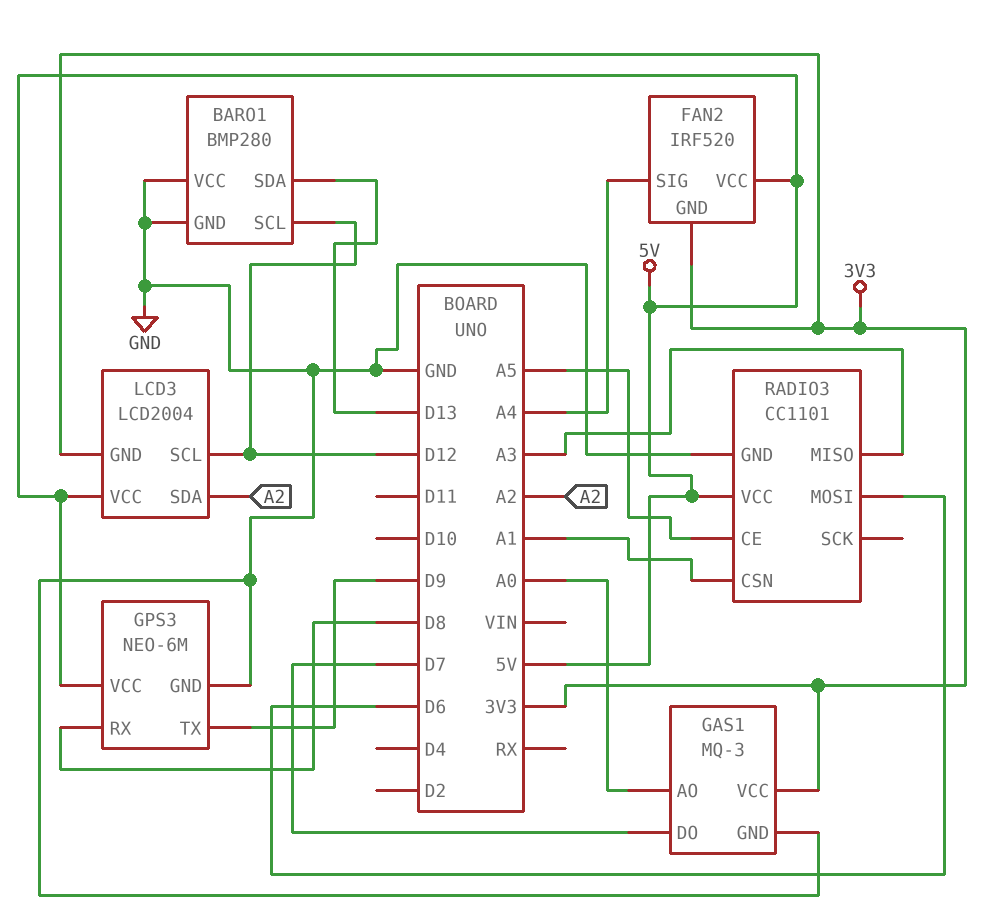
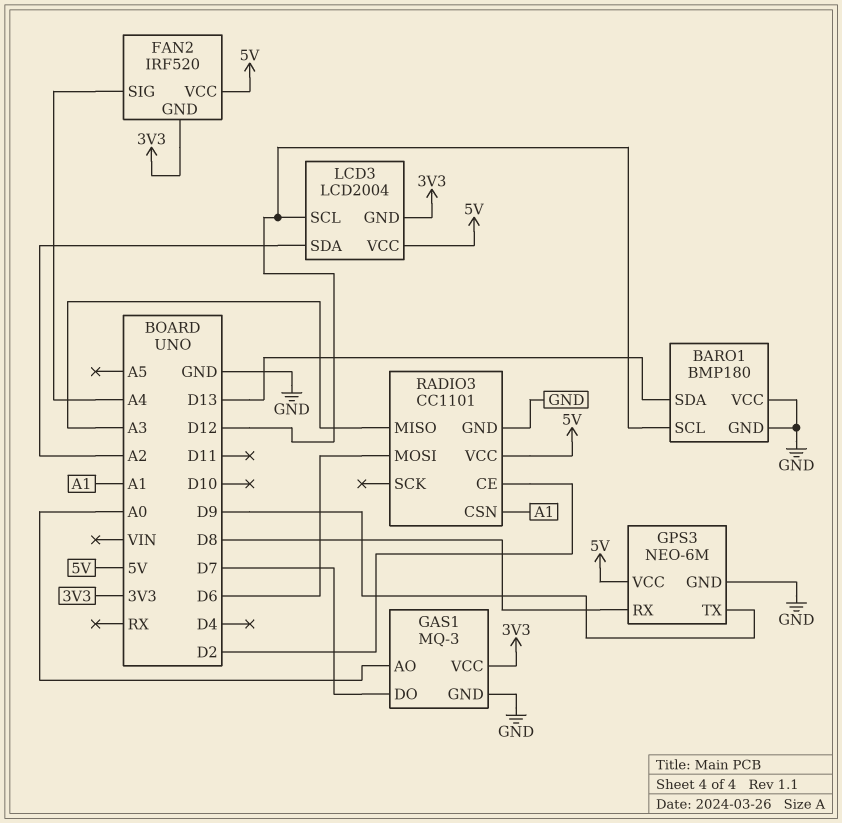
BARO1: BMP280 -> BMP180
RADIO3 pin CE: A5 -> D2

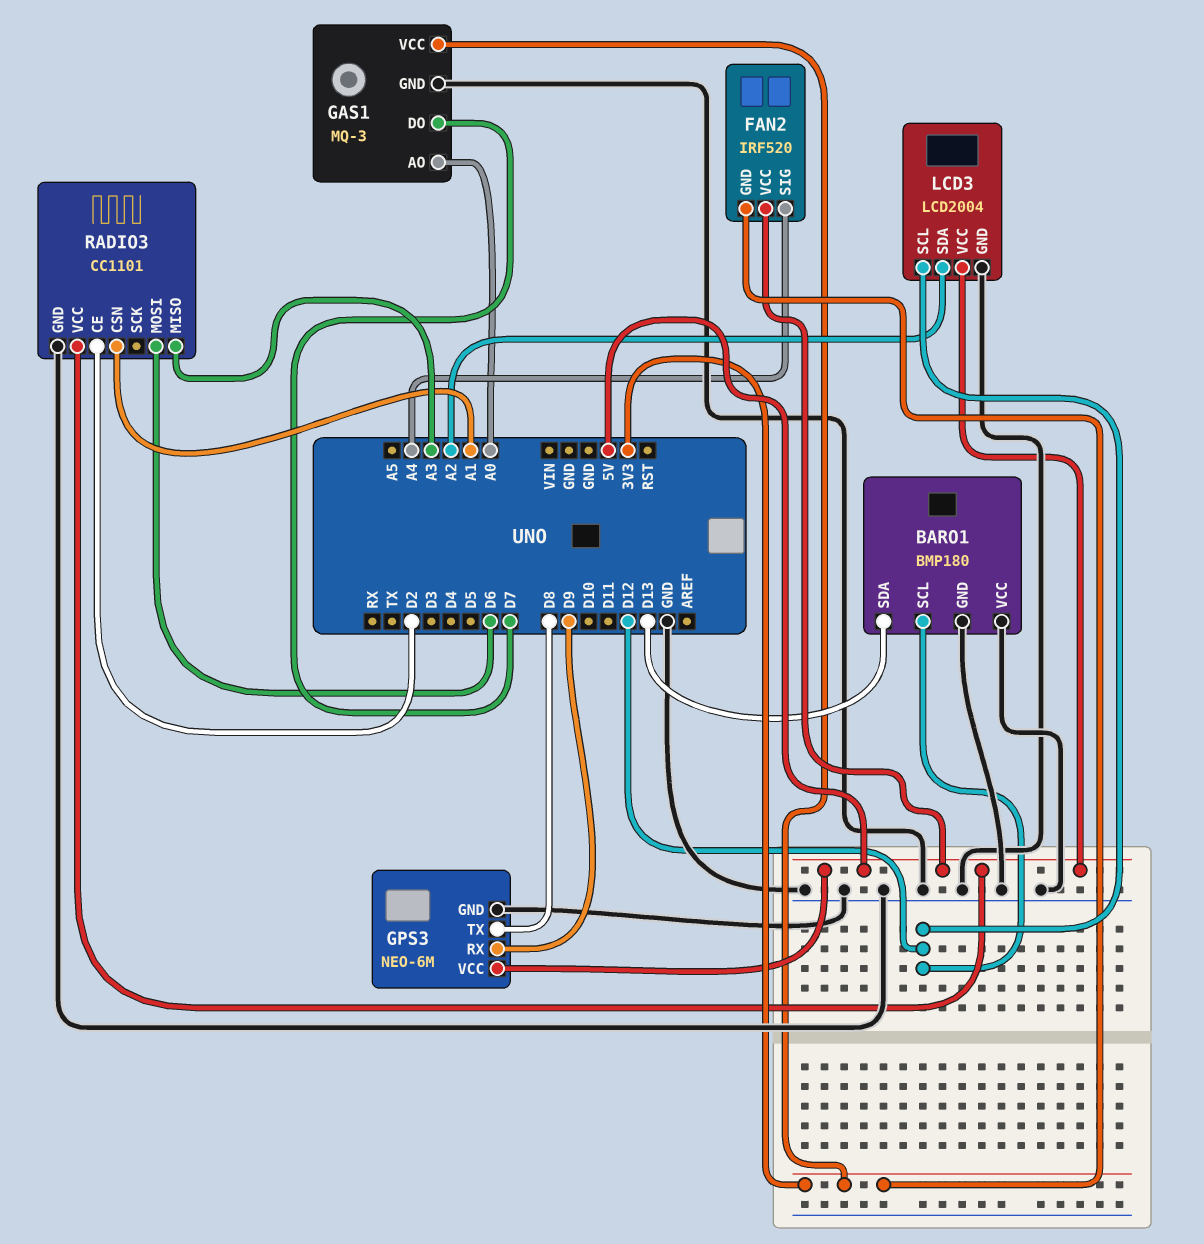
GPS3 pin RX: D8 -> D9
GPS3 pin TX: D9 -> D8
LCD3 pin GND: 3V3 -> GND

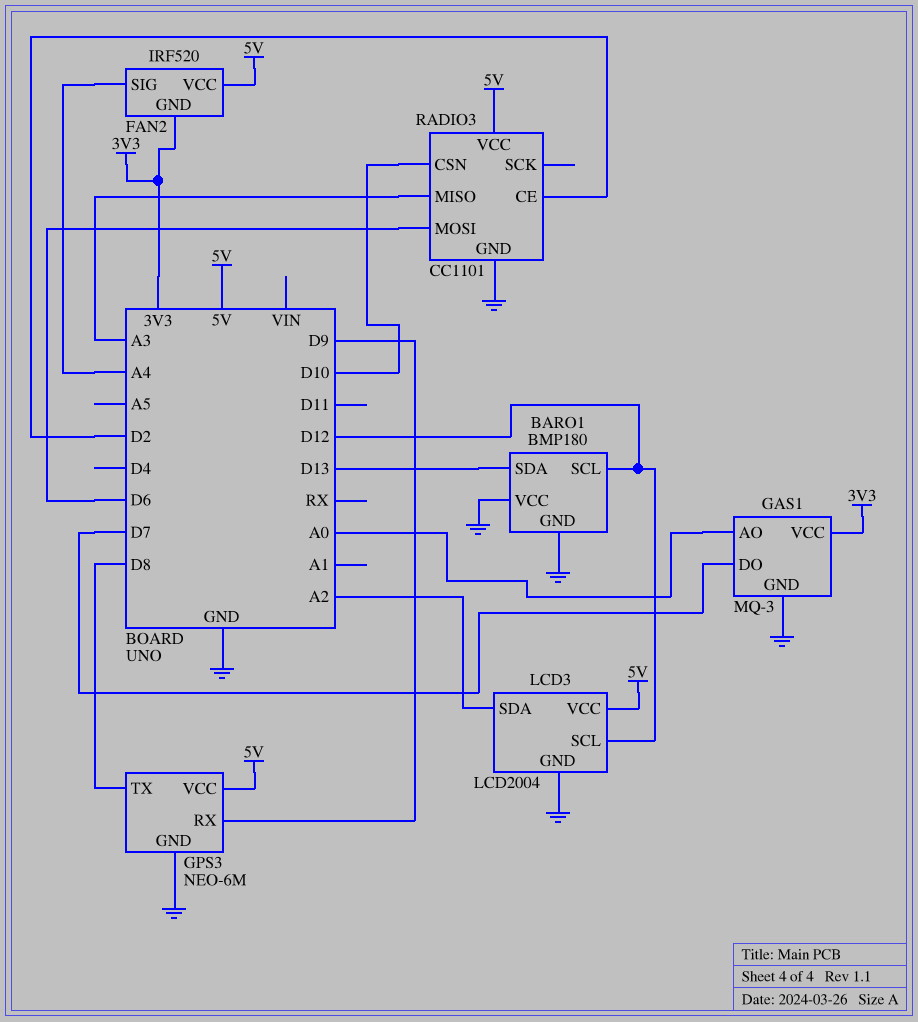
RADIO3 pin CSN: A1 -> D10

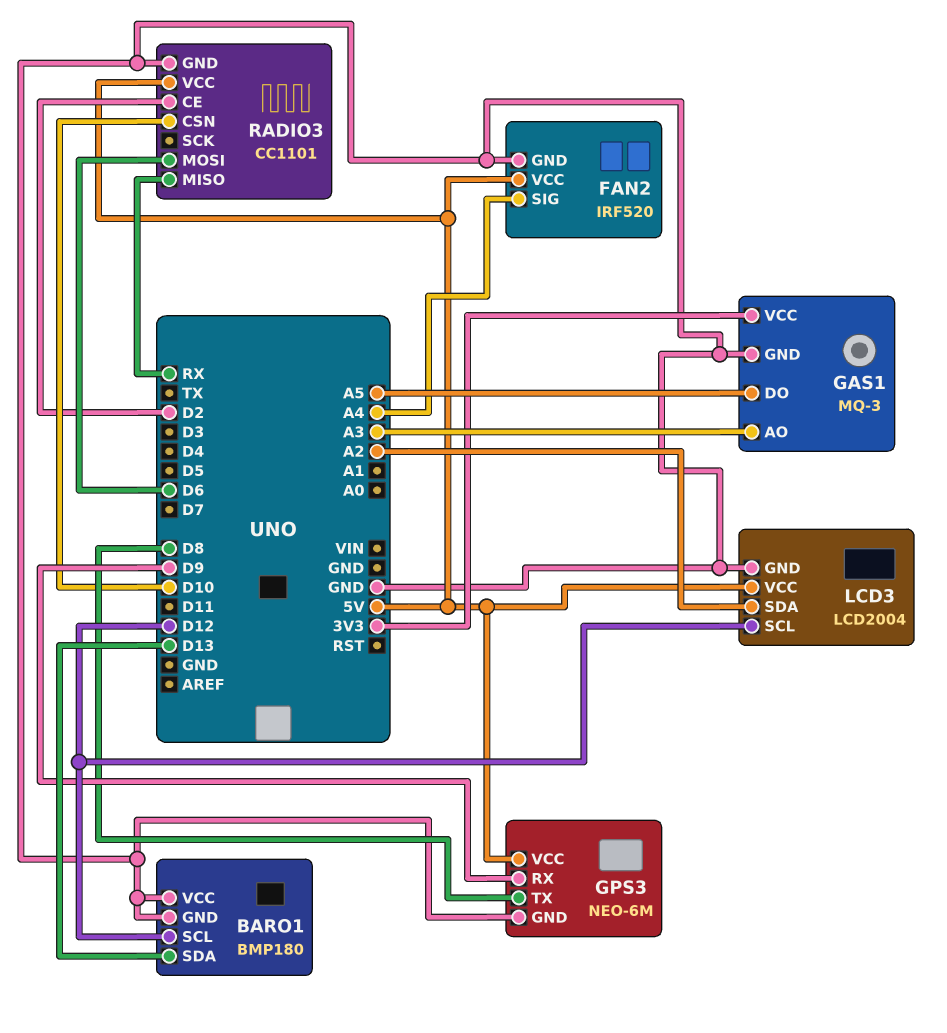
FAN2 pin GND: 3V3 -> GND
GAS1 pin AO: A0 -> A3
GAS1 pin DO: D7 -> A5
RADIO3 pin MISO: A3 -> RX

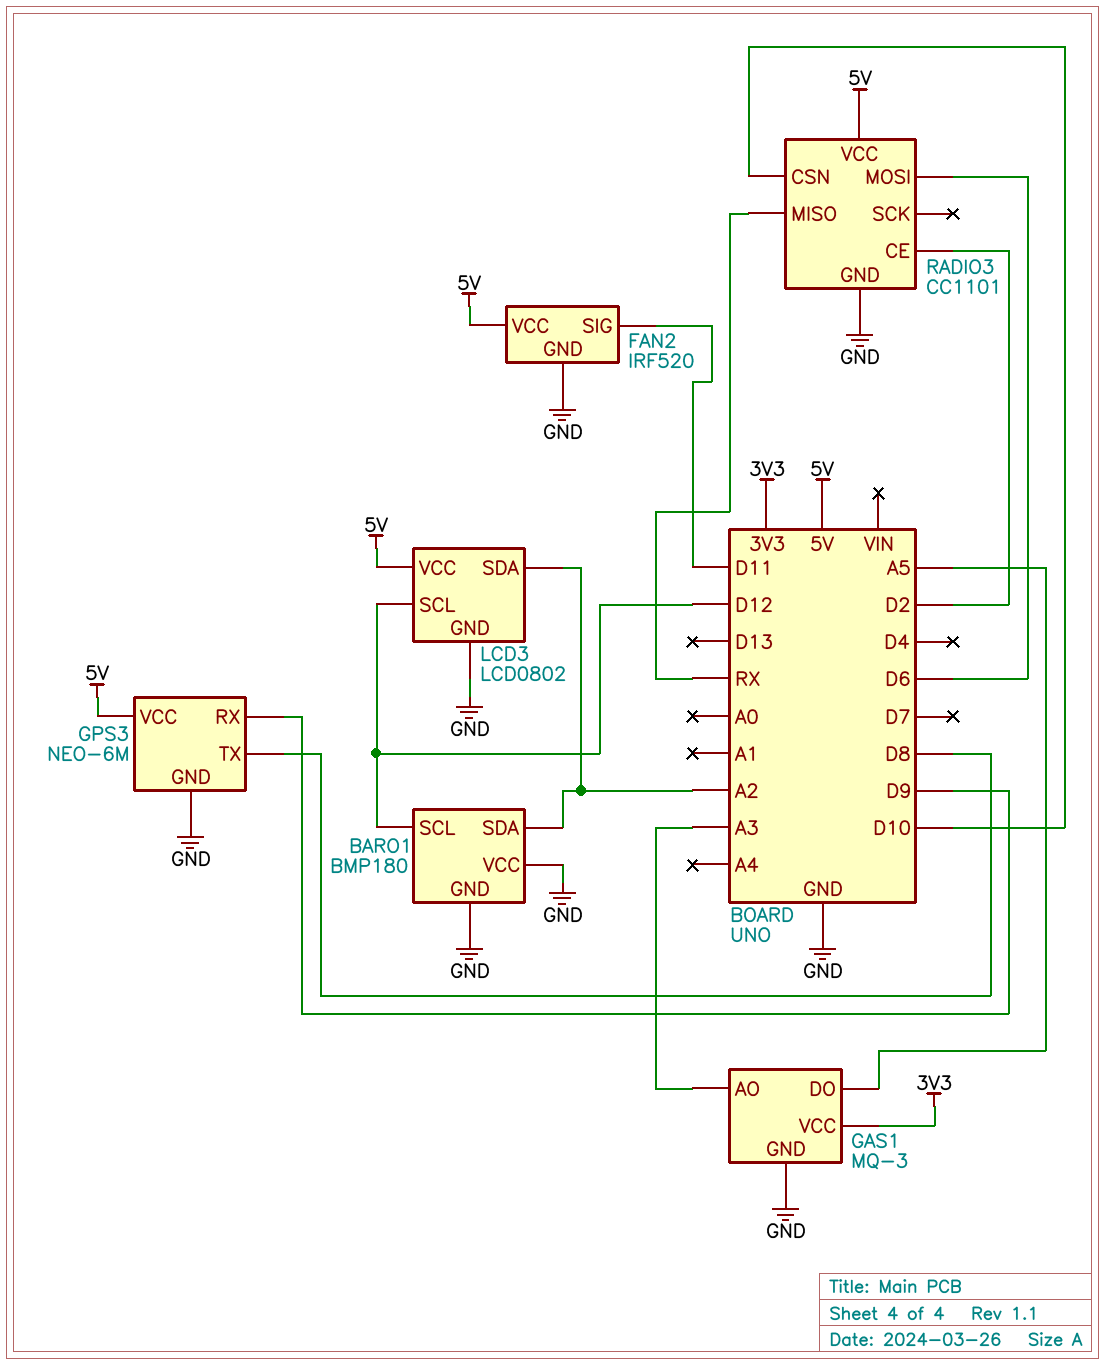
BARO1 pin SDA: D13 -> A2
FAN2 pin SIG: A4 -> D11
LCD3: LCD2004 -> LCD0802

